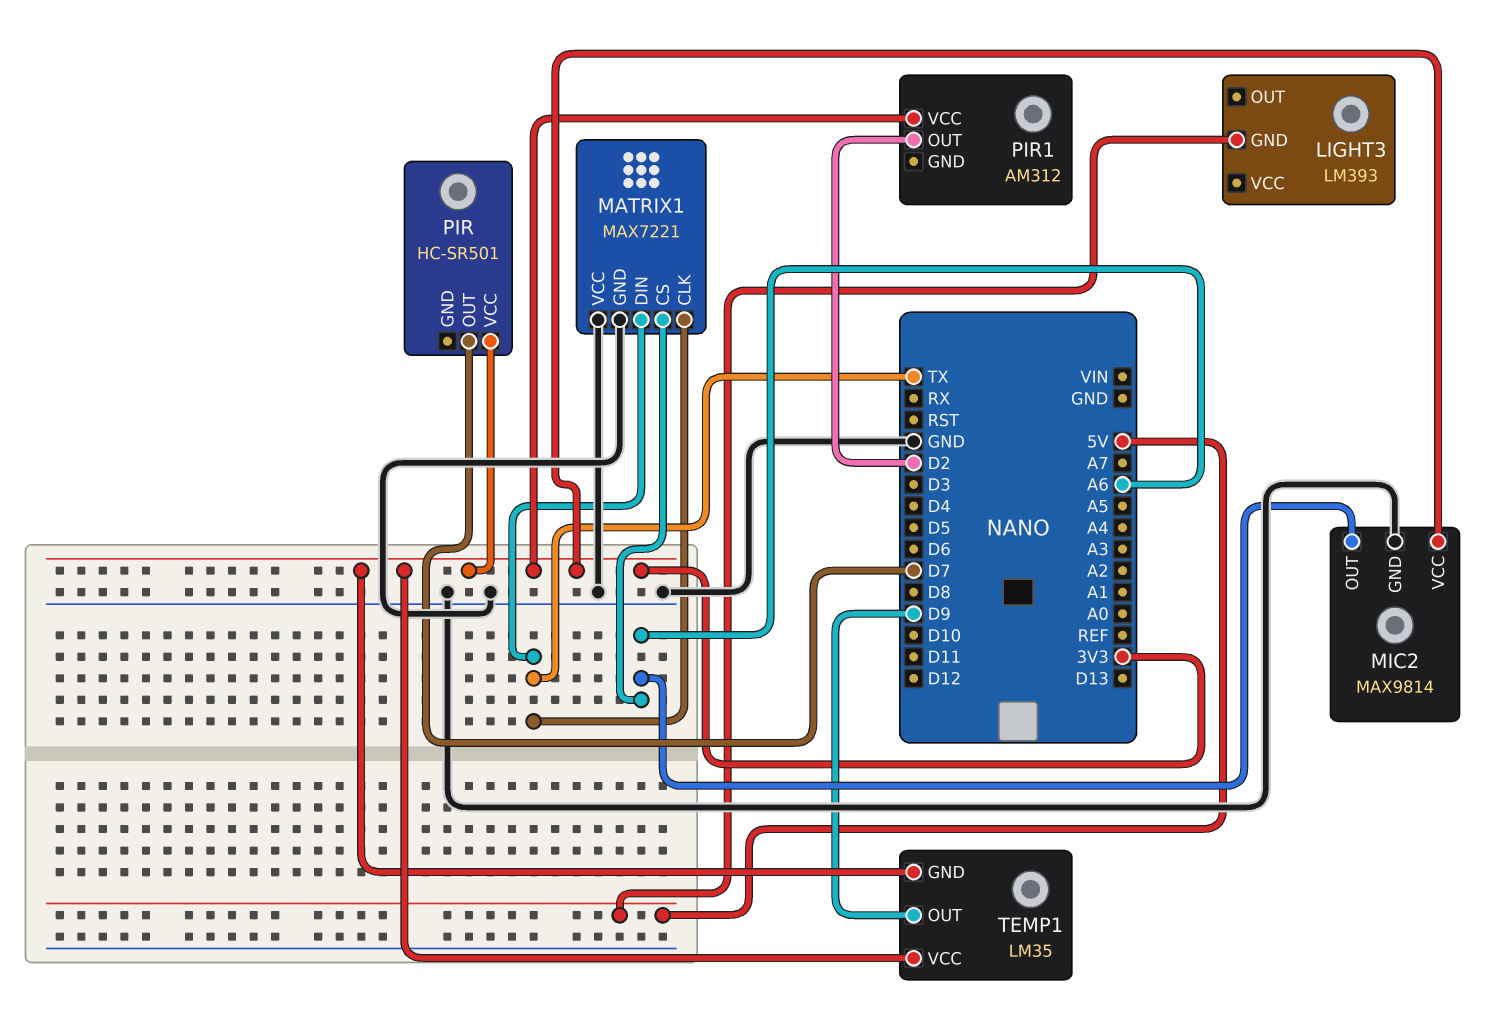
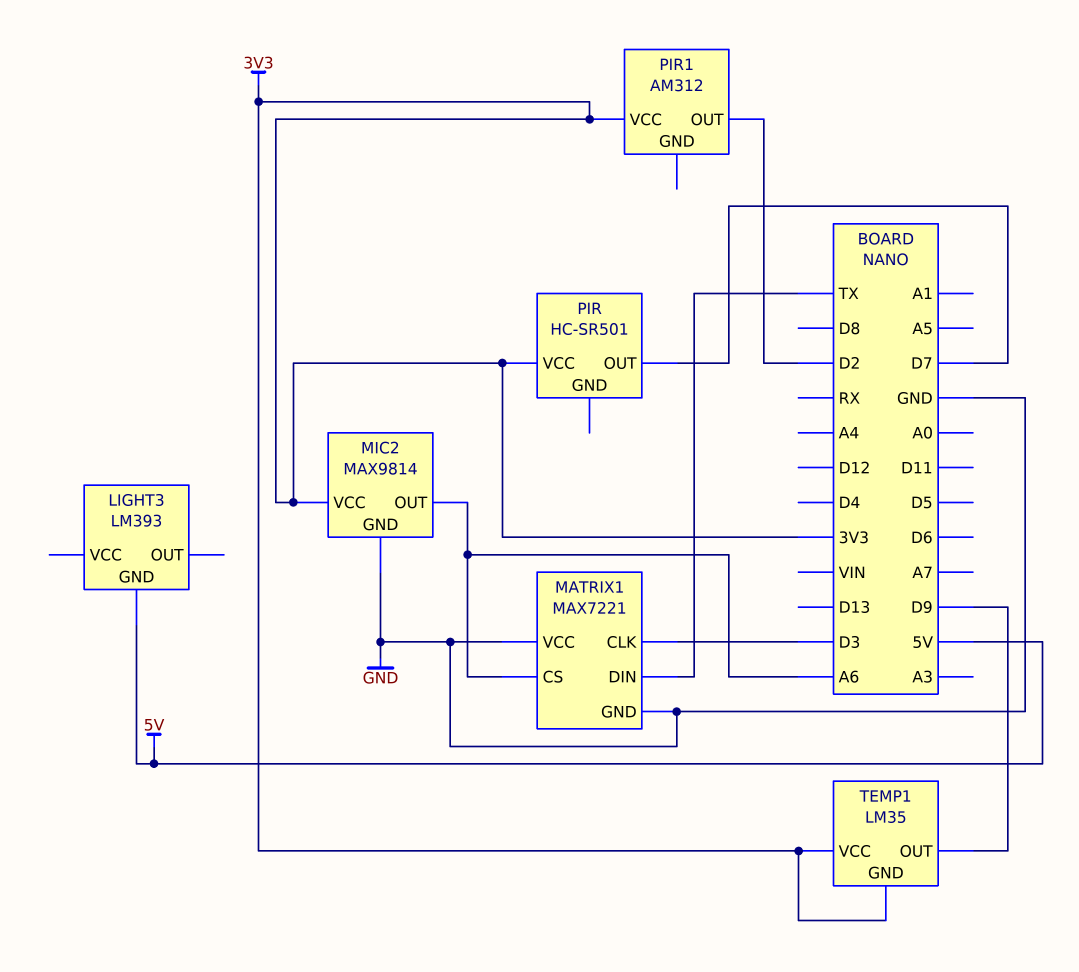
MATRIX1 pin CLK: TX -> D3

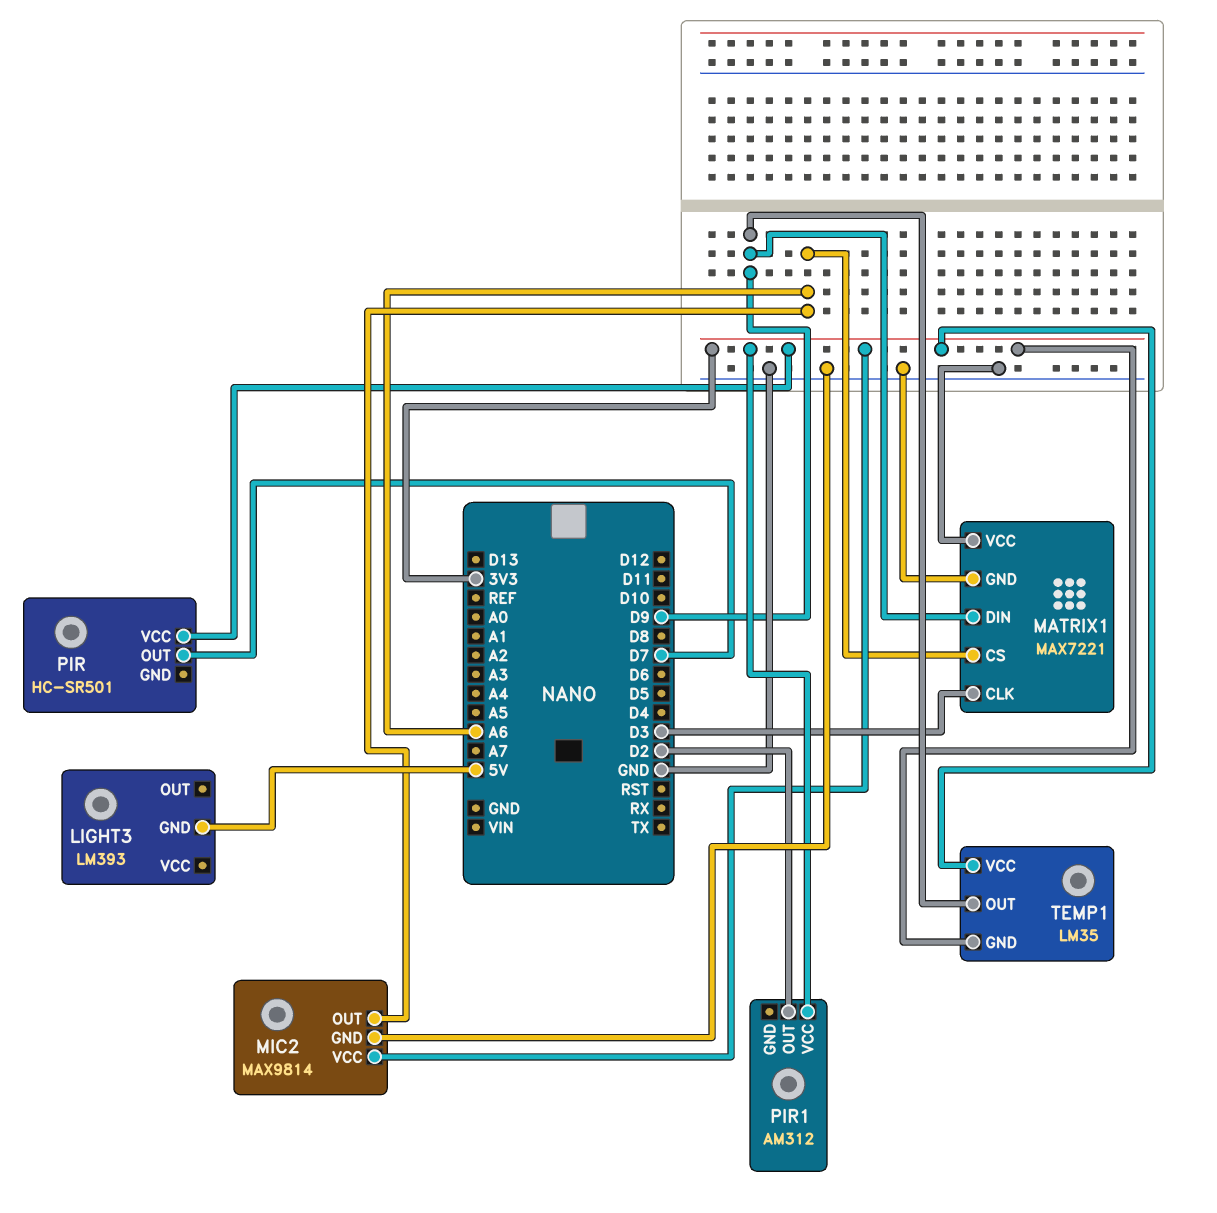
MATRIX1 pin DIN: TX -> D9

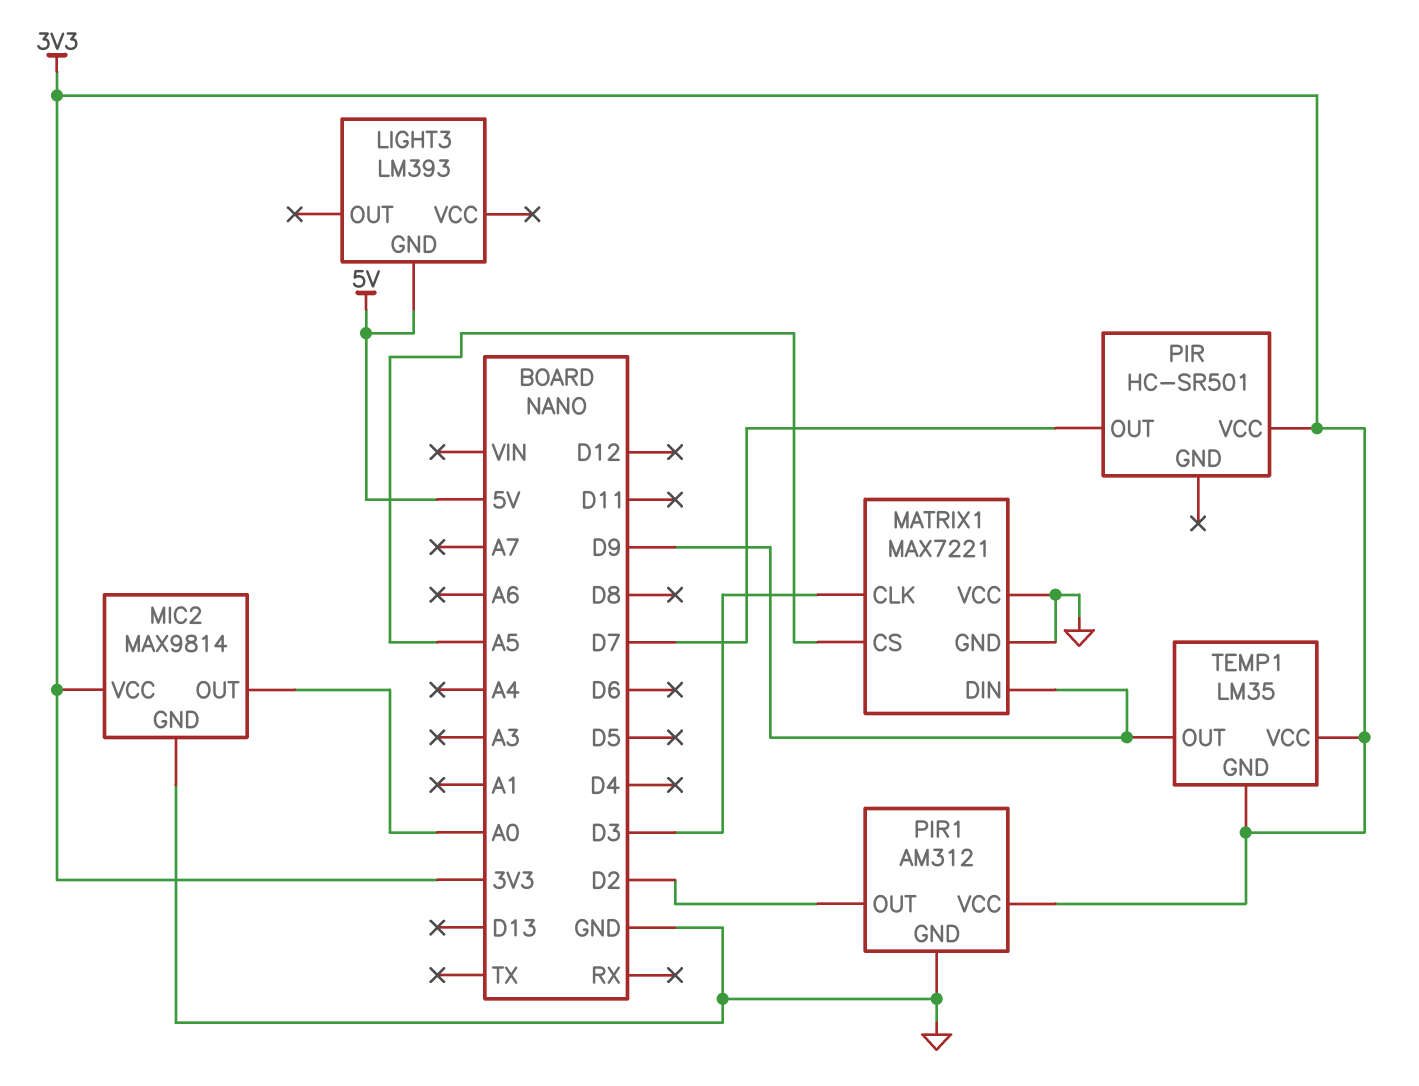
MATRIX1 pin CS: A6 -> A5
MIC2 pin OUT: A6 -> A0
PIR1 pin GND: none -> GND

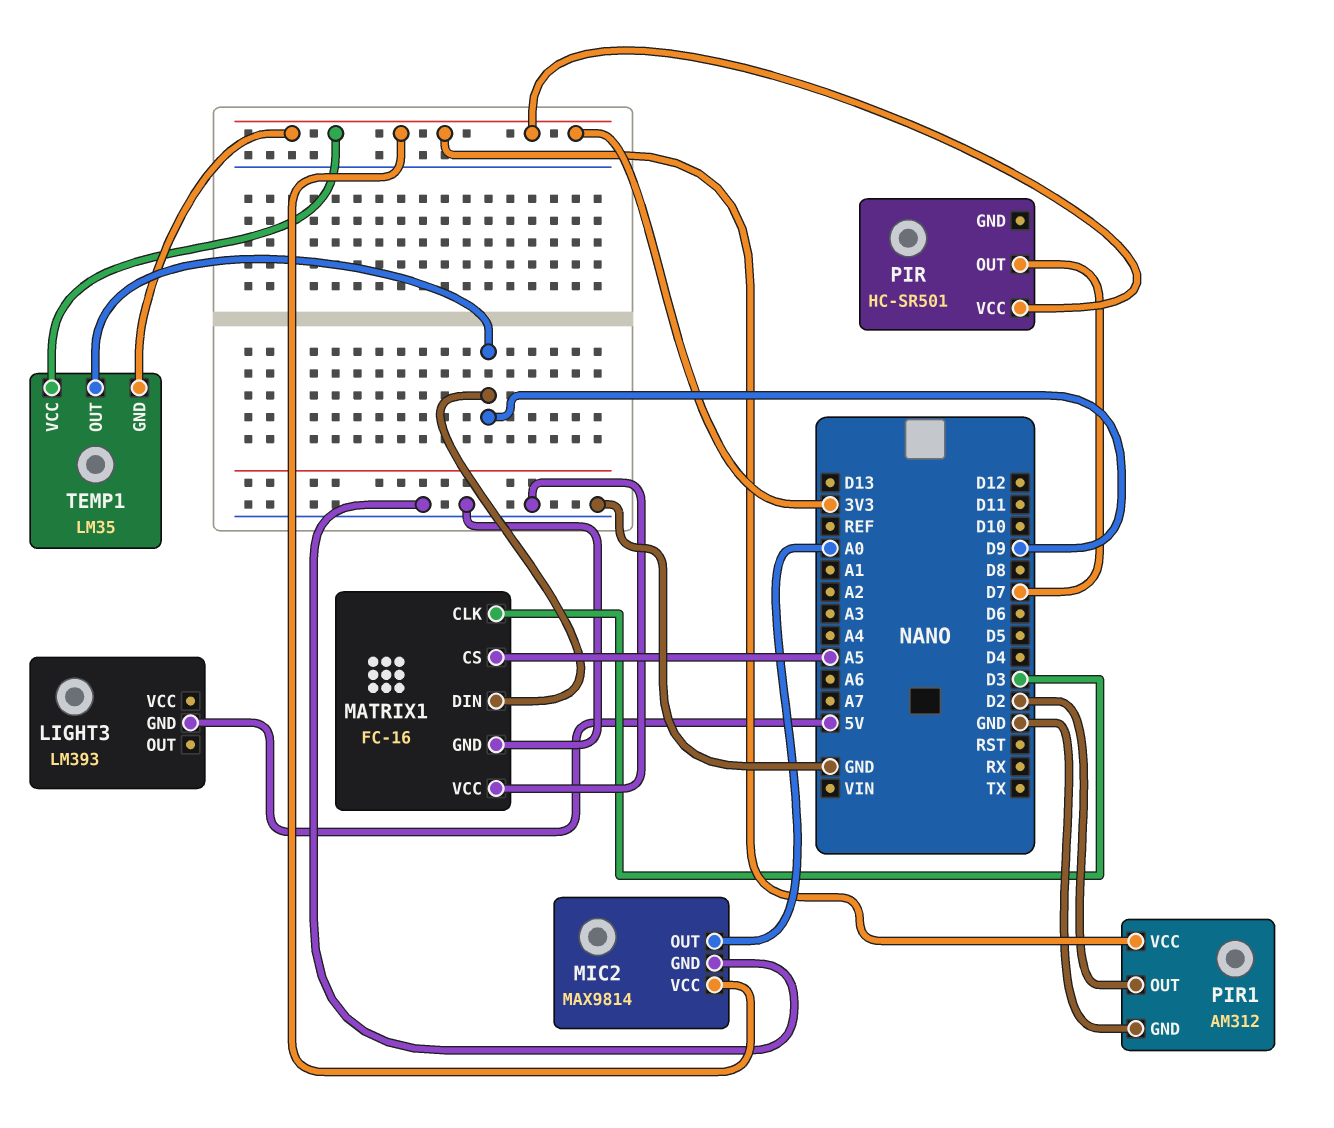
MATRIX1: MAX7221 -> FC-16

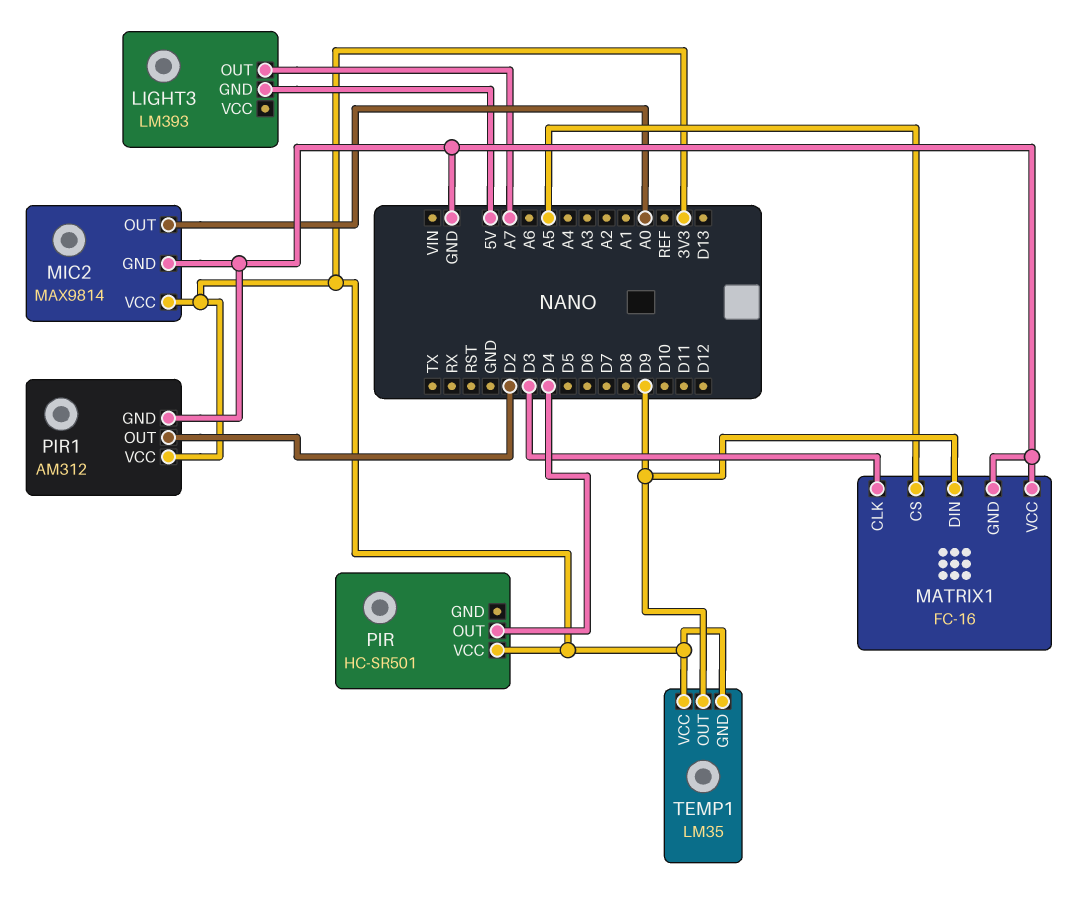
LIGHT3 pin OUT: none -> A7
PIR pin OUT: D7 -> D4

